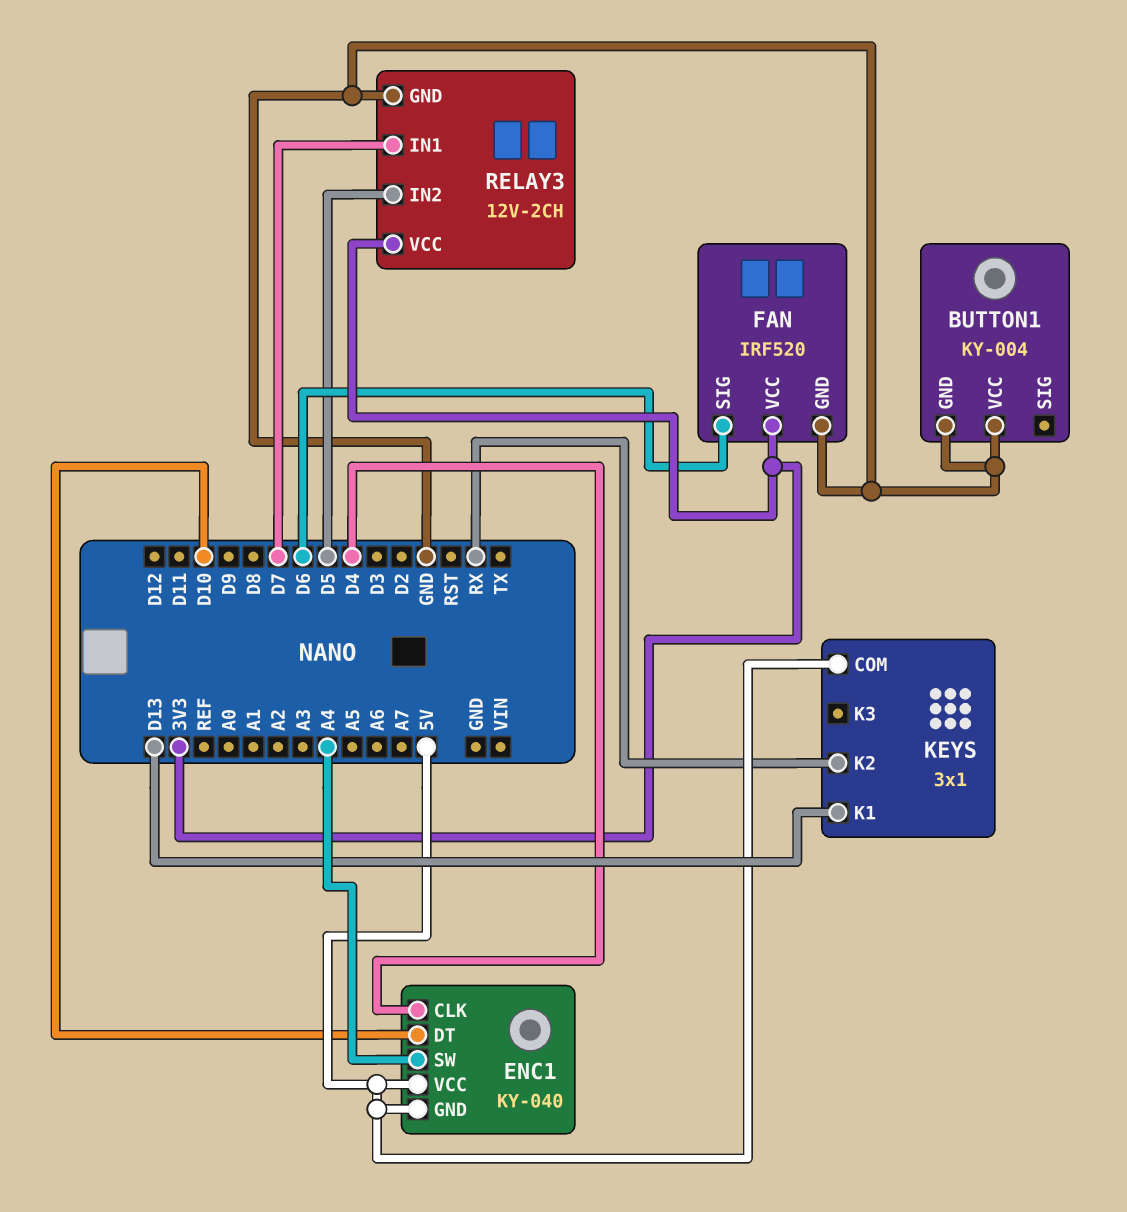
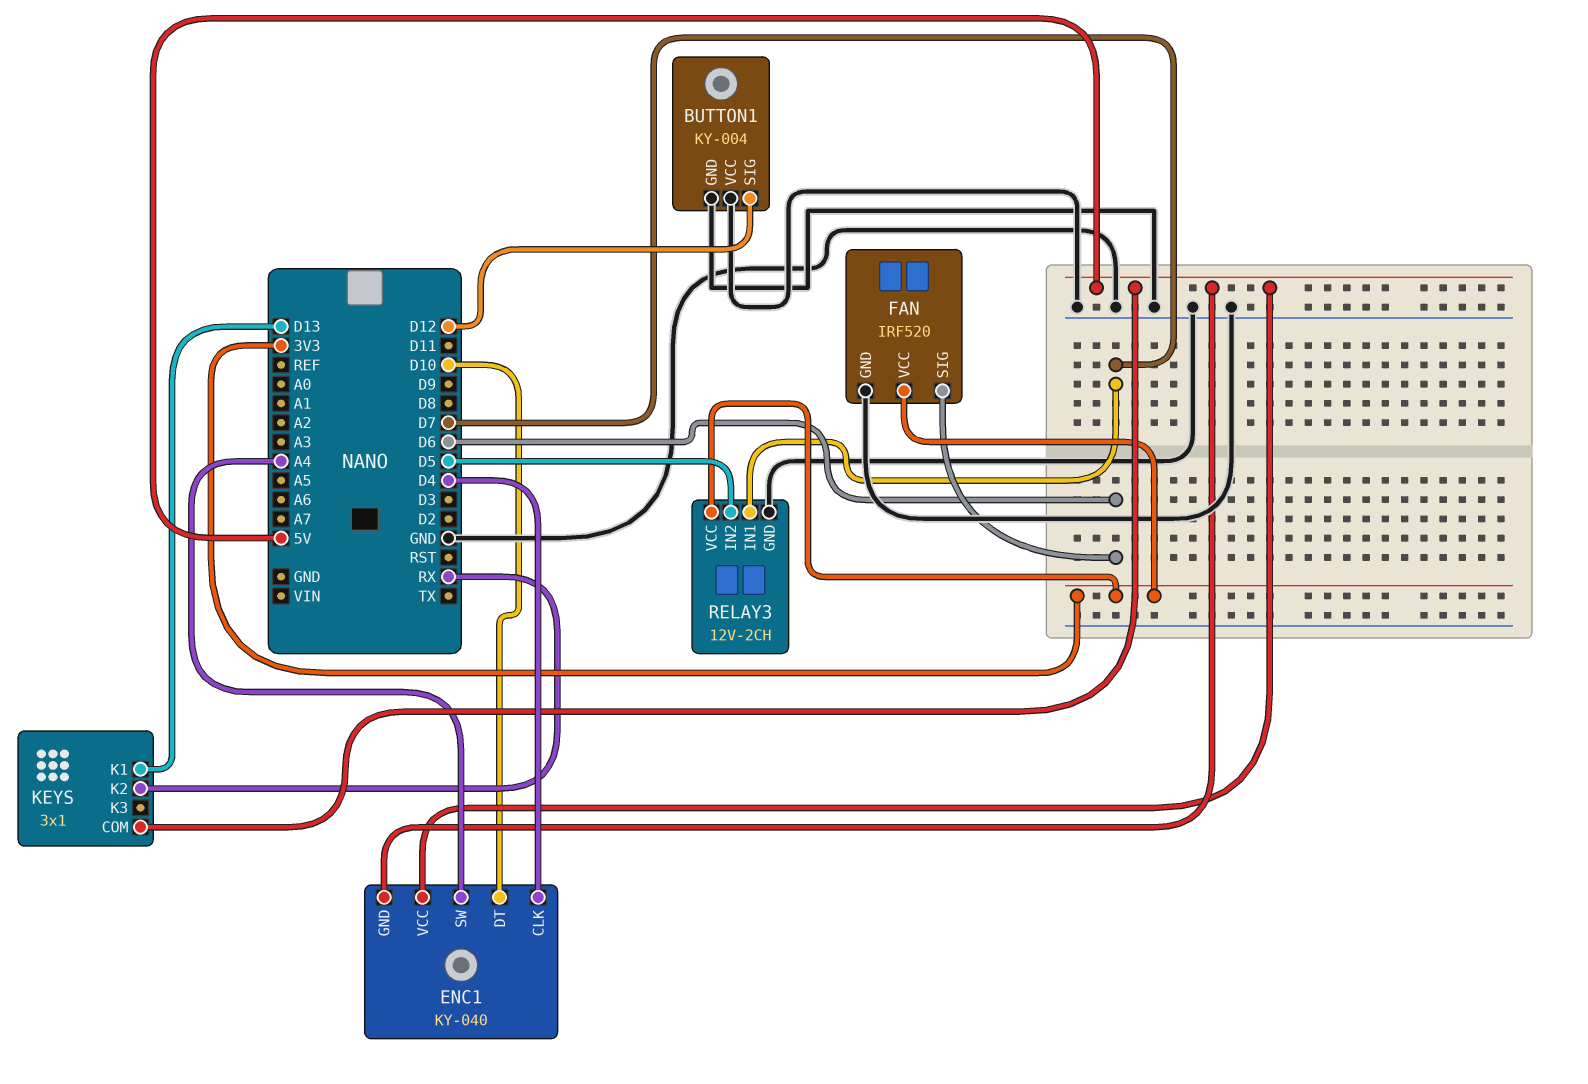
BUTTON1 pin SIG: none -> D12

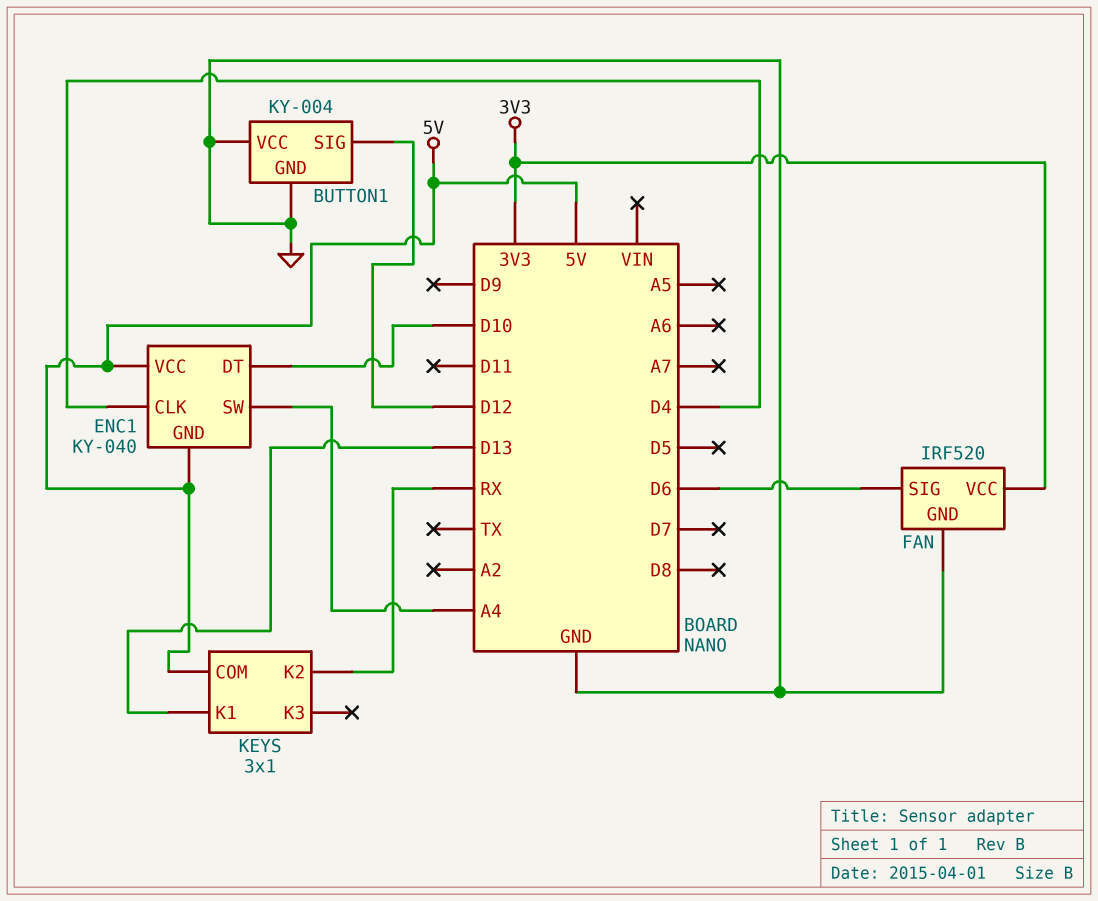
RELAY3: 12V-2CH -> none
RELAY3 pin GND: GND -> none
RELAY3 pin IN1: D7 -> none
RELAY3 pin IN2: D5 -> none
RELAY3 pin VCC: 3V3 -> none

